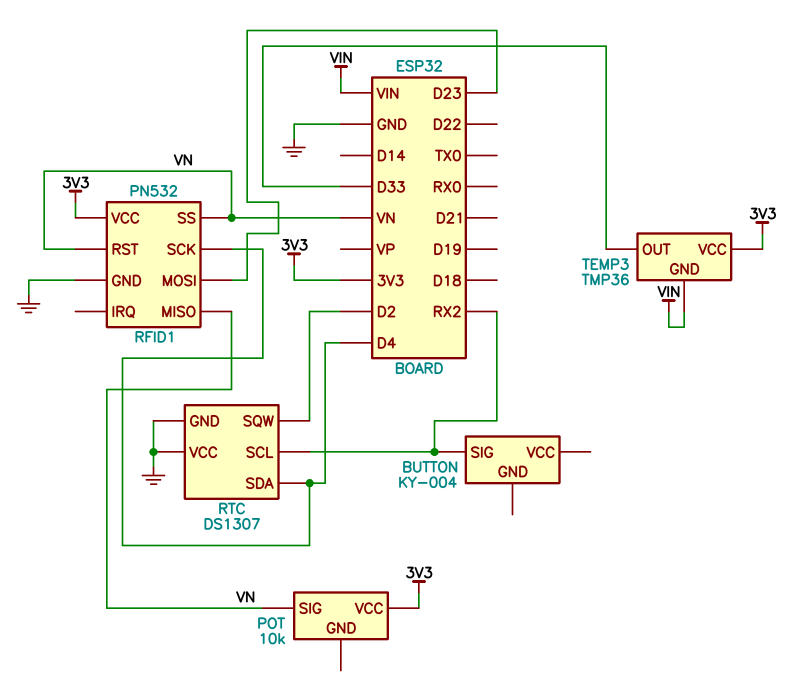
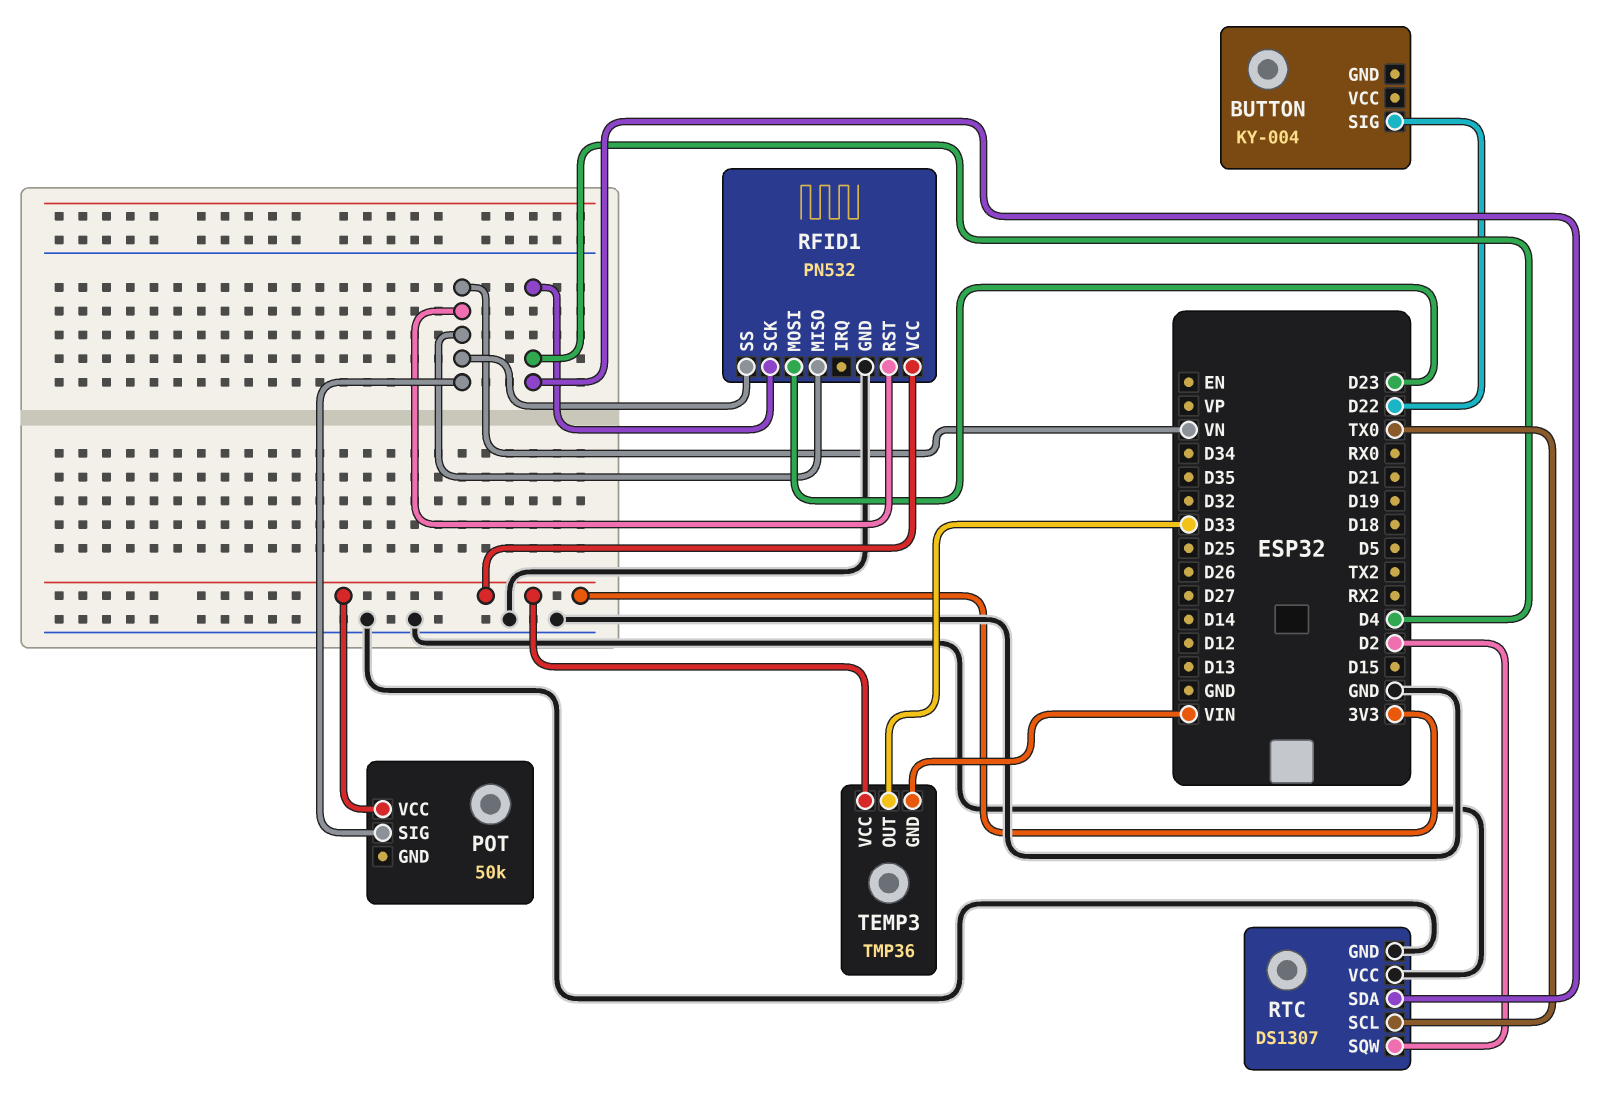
BUTTON pin SIG: RX2 -> D22
POT: 10k -> 50k
RTC pin SCL: RX2 -> TX0

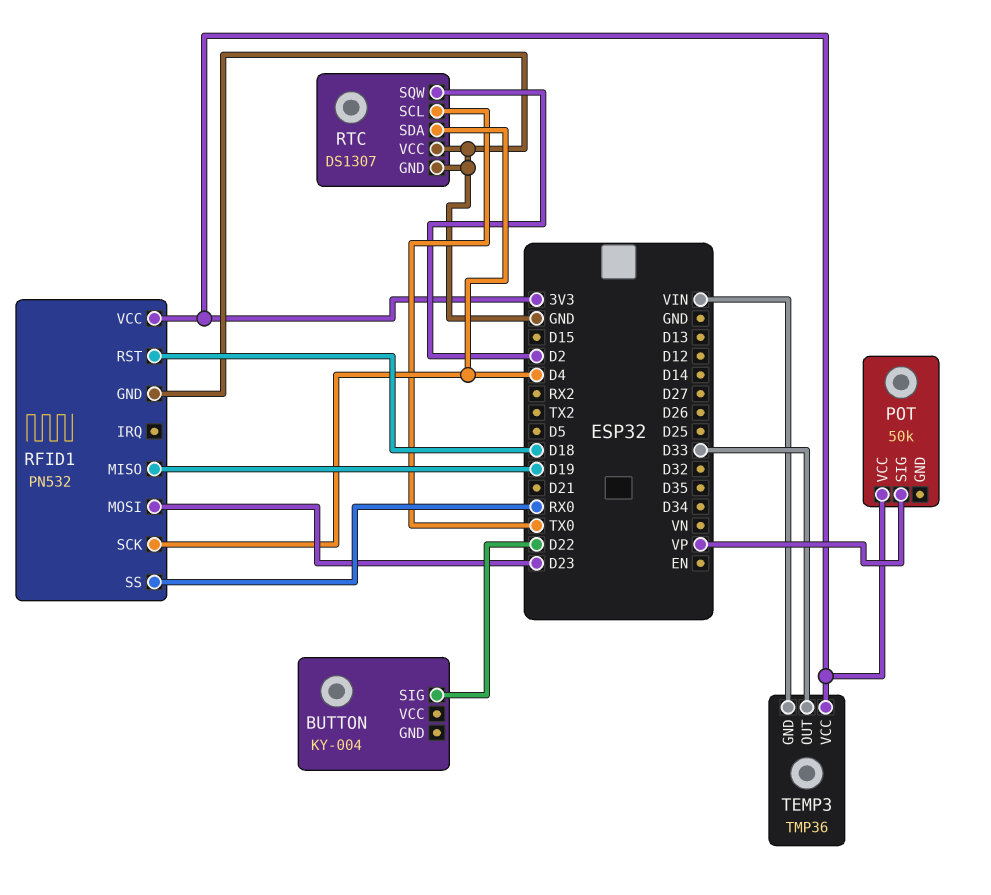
POT pin SIG: VN -> VP
RFID1 pin MISO: VN -> D19
RFID1 pin RST: VN -> D18
RFID1 pin SS: VN -> RX0

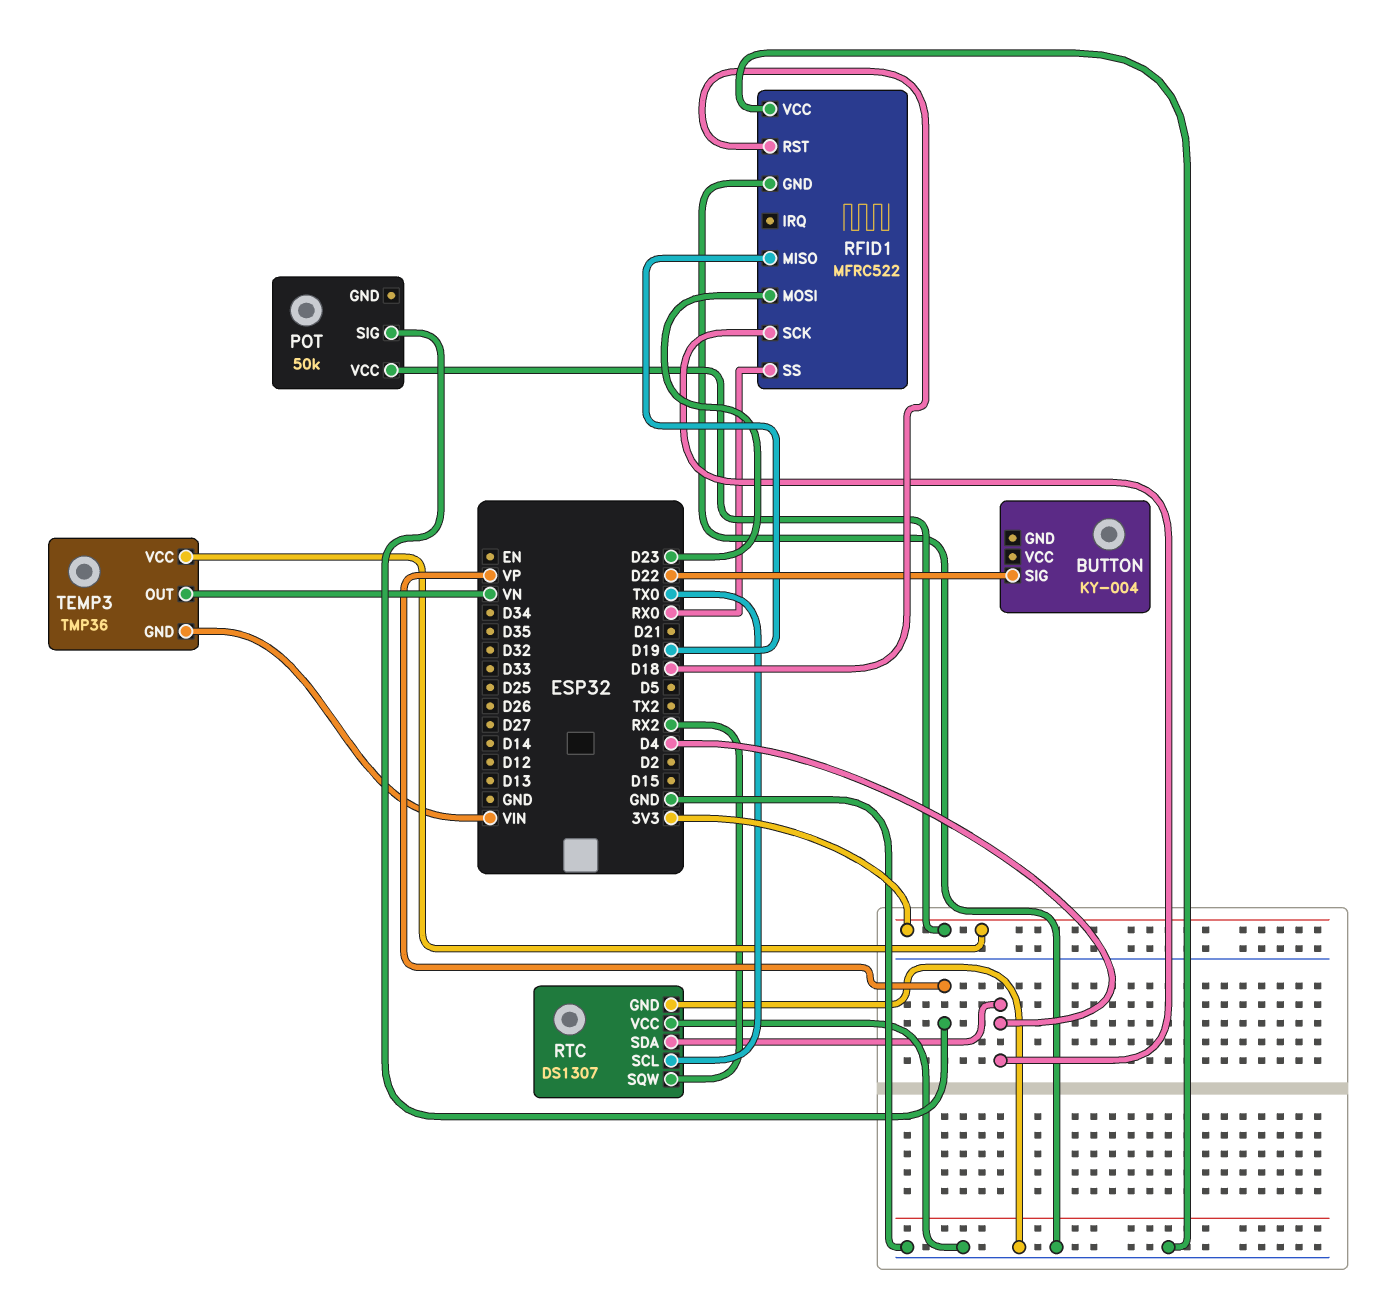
RFID1: PN532 -> MFRC522
RFID1 pin VCC: 3V3 -> GND
RTC pin SQW: D2 -> RX2
TEMP3 pin OUT: D33 -> VN

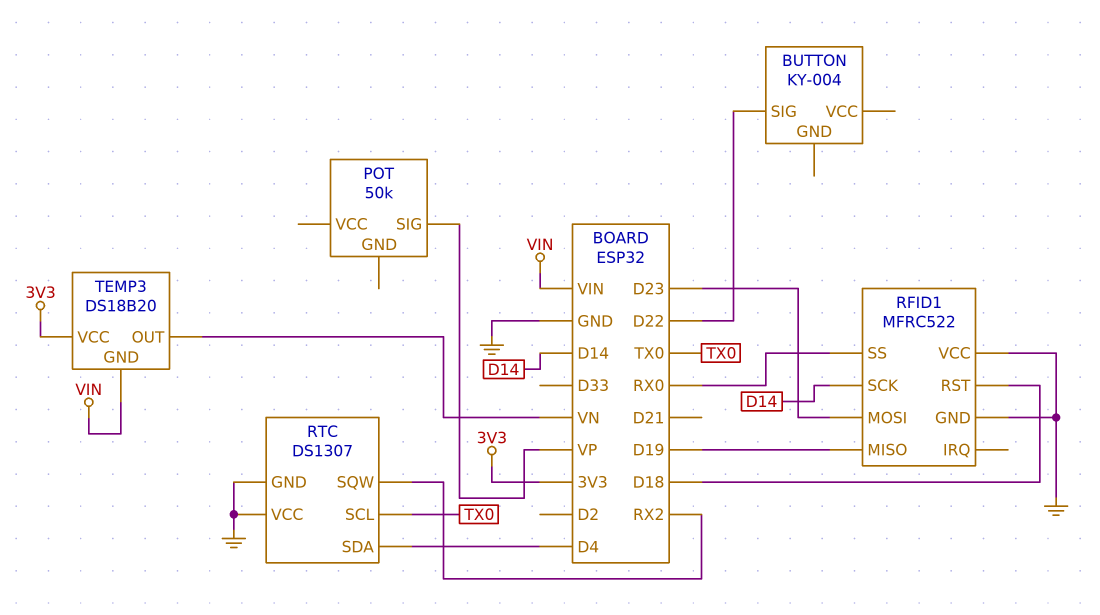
POT pin VCC: 3V3 -> none
RFID1 pin SCK: D4 -> D14
TEMP3: TMP36 -> DS18B20

